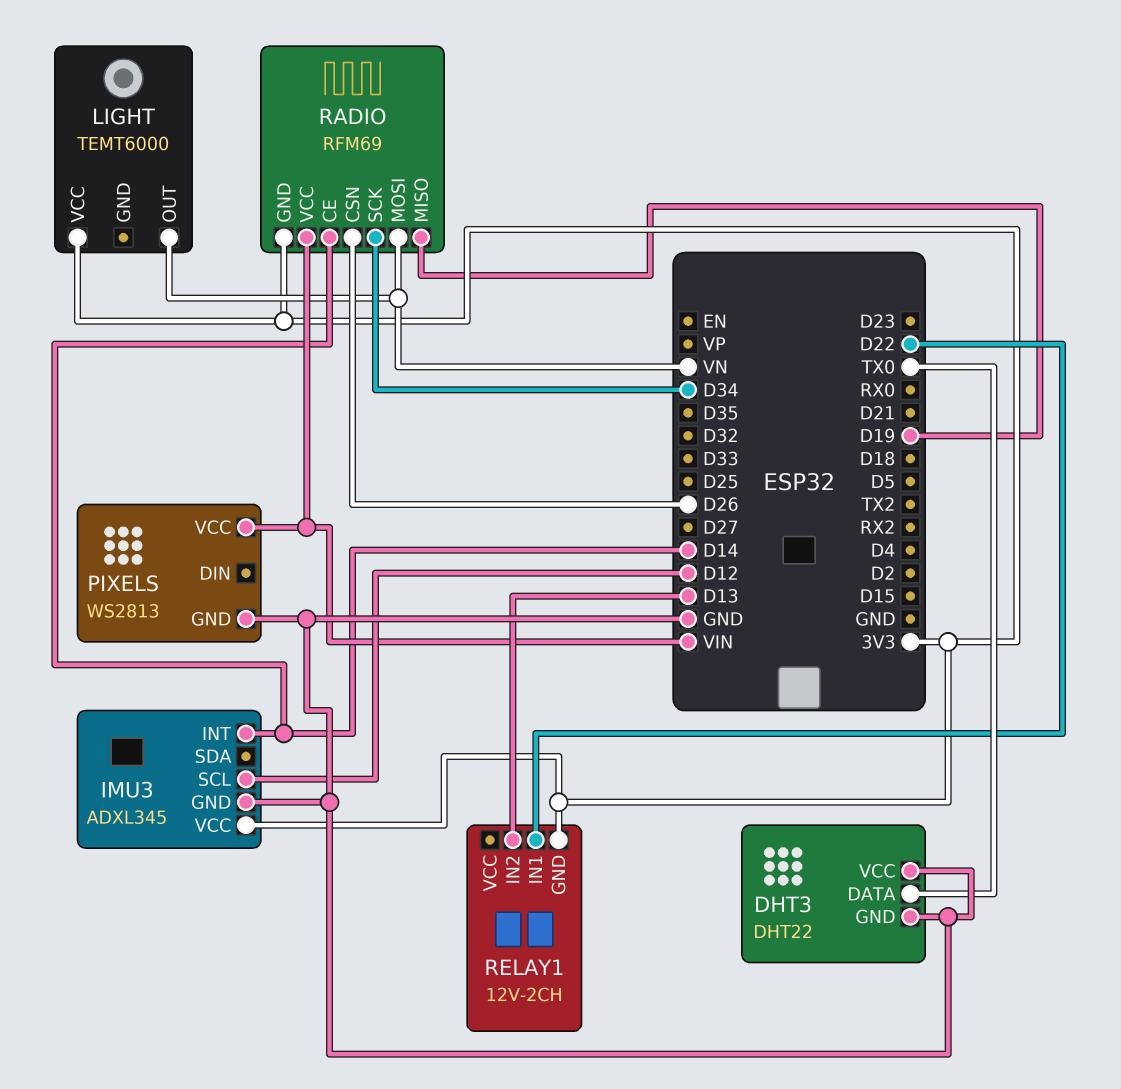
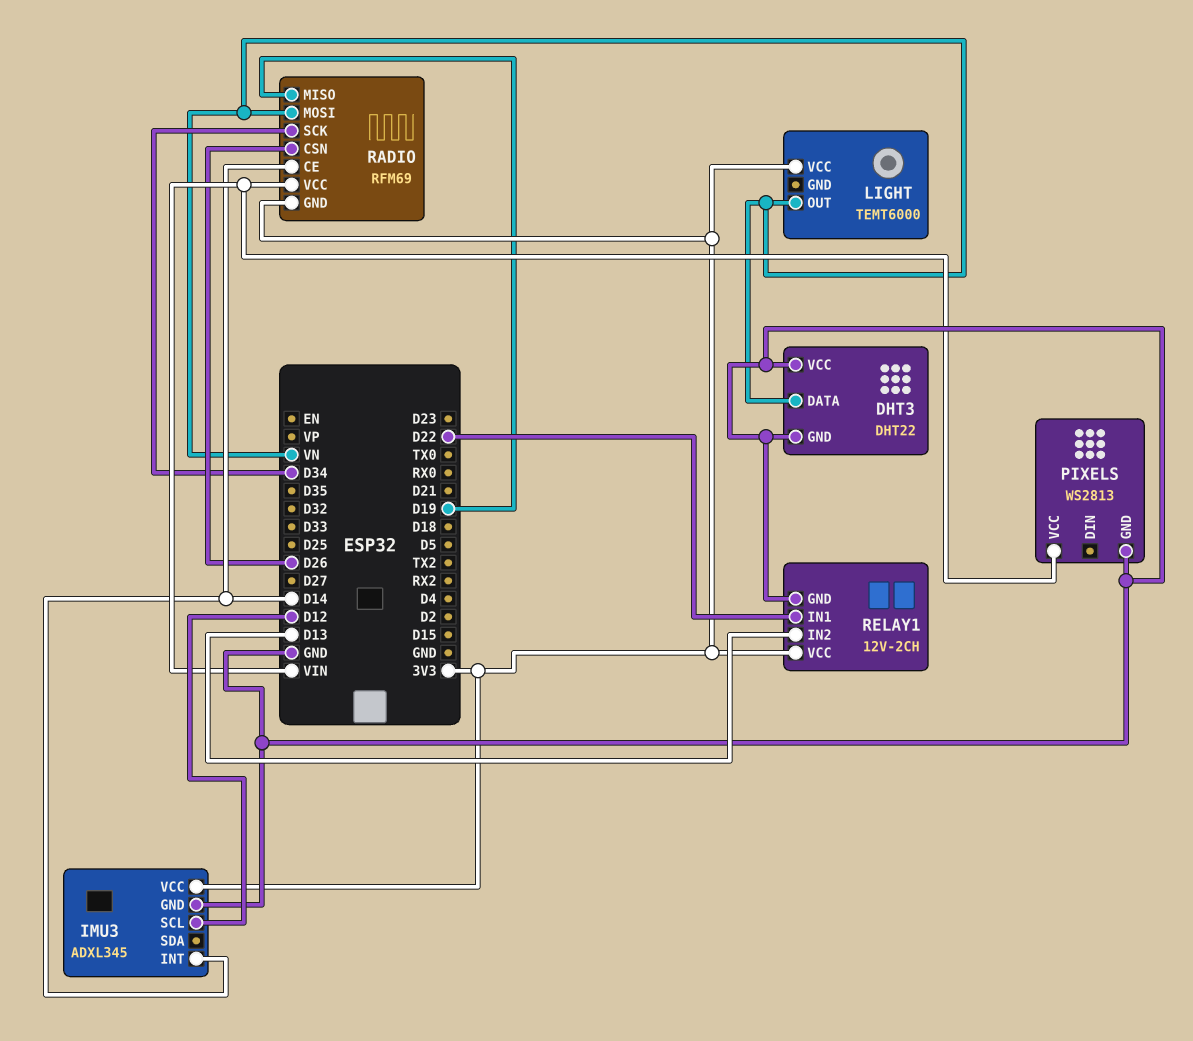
DHT3 pin DATA: TX0 -> VN
RELAY1 pin GND: 3V3 -> GND
RELAY1 pin VCC: none -> 3V3

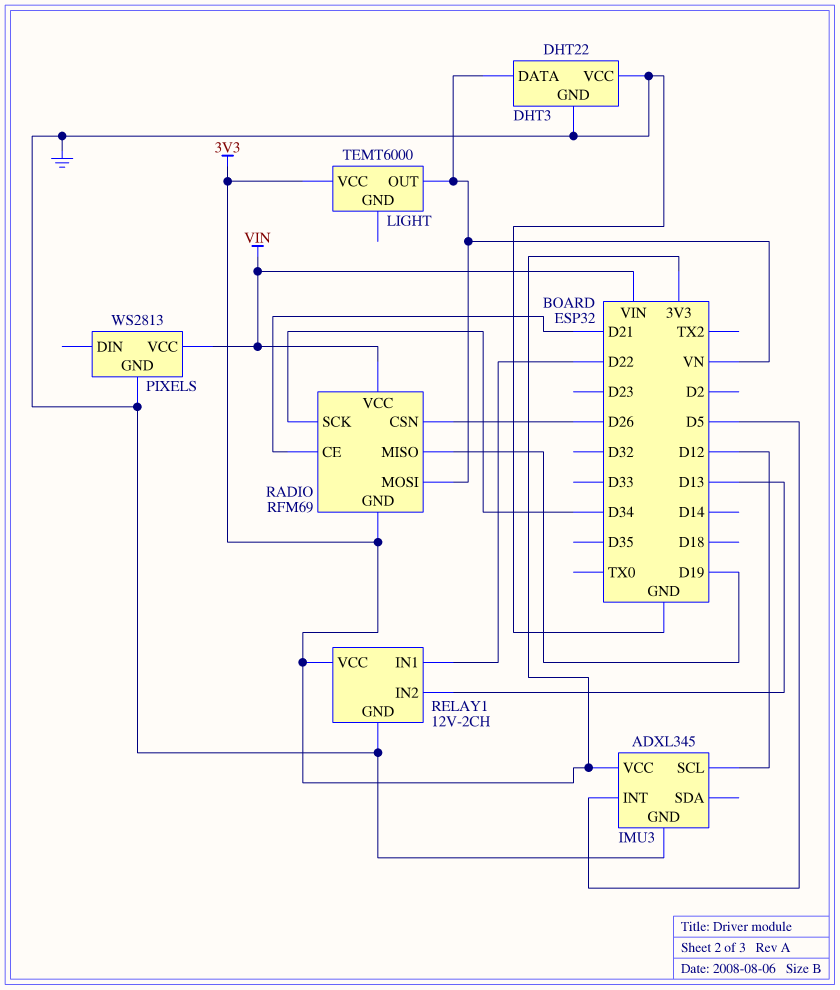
IMU3 pin INT: D14 -> D5
RADIO pin CE: D14 -> D21

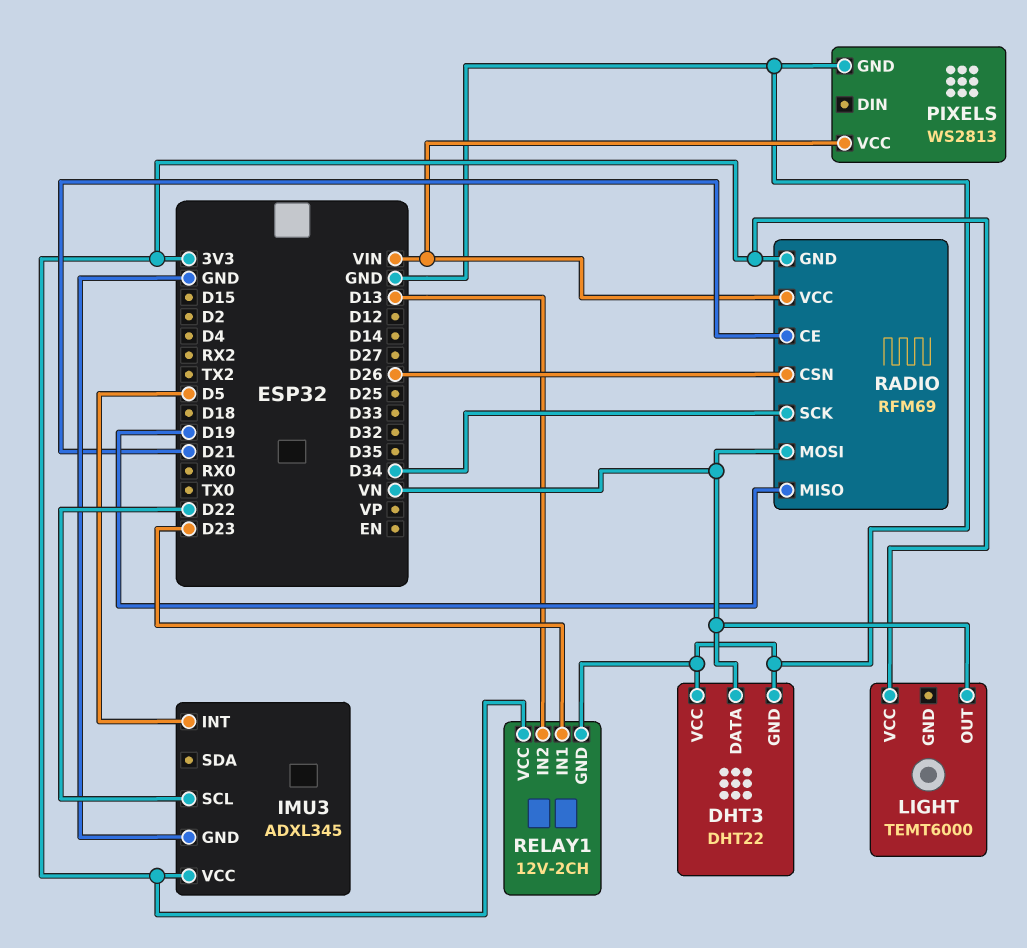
IMU3 pin SCL: D12 -> D22
RELAY1 pin IN1: D22 -> D23

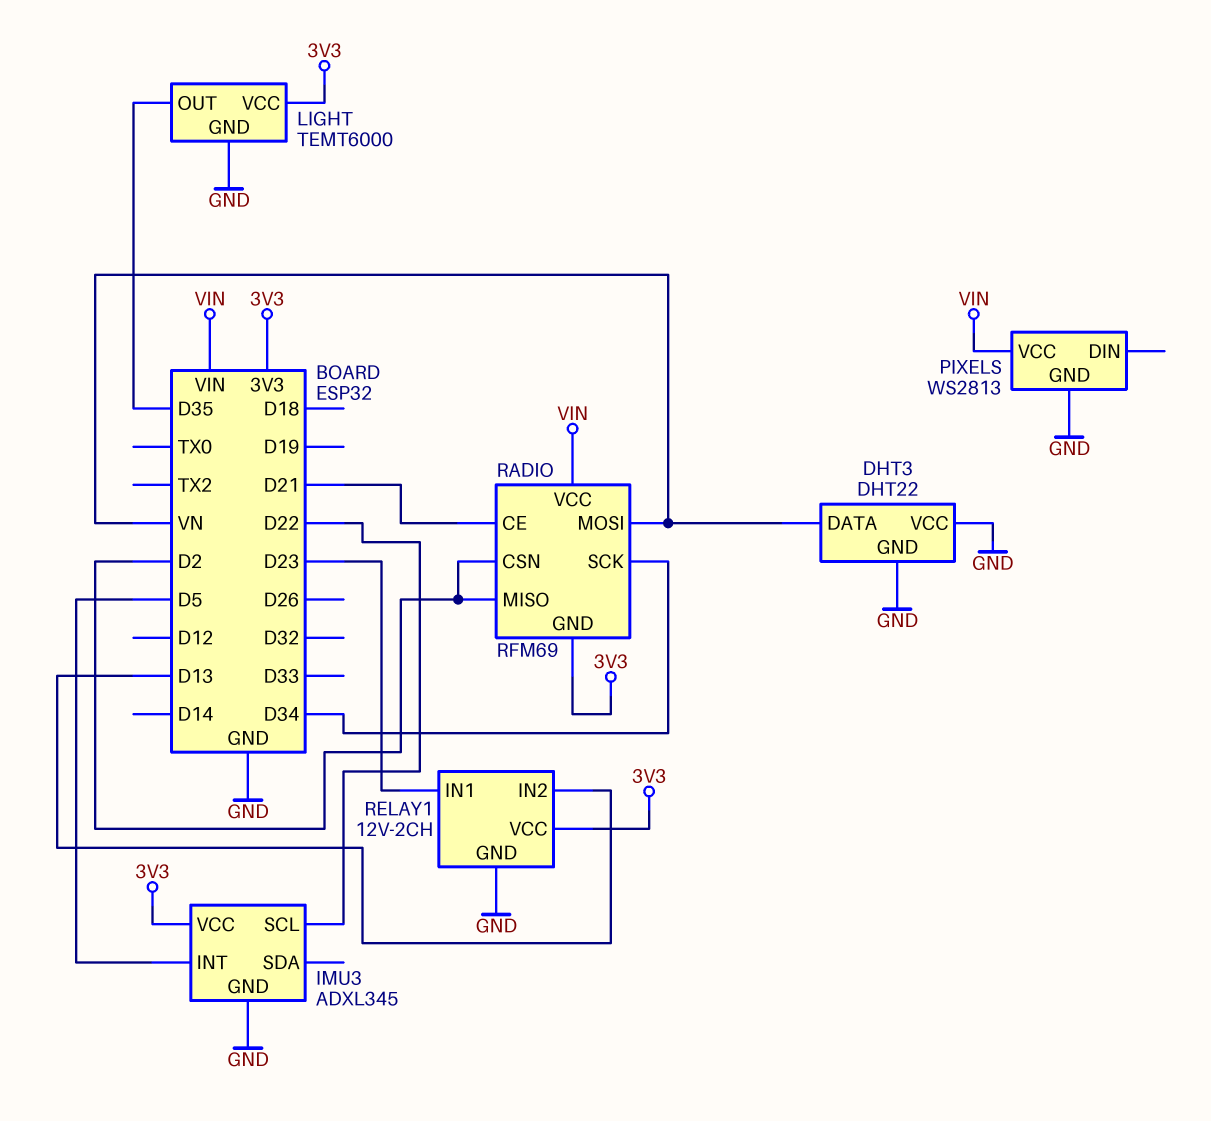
LIGHT pin GND: none -> GND
LIGHT pin OUT: VN -> D35
RADIO pin CSN: D26 -> D2
RADIO pin MISO: D19 -> D2

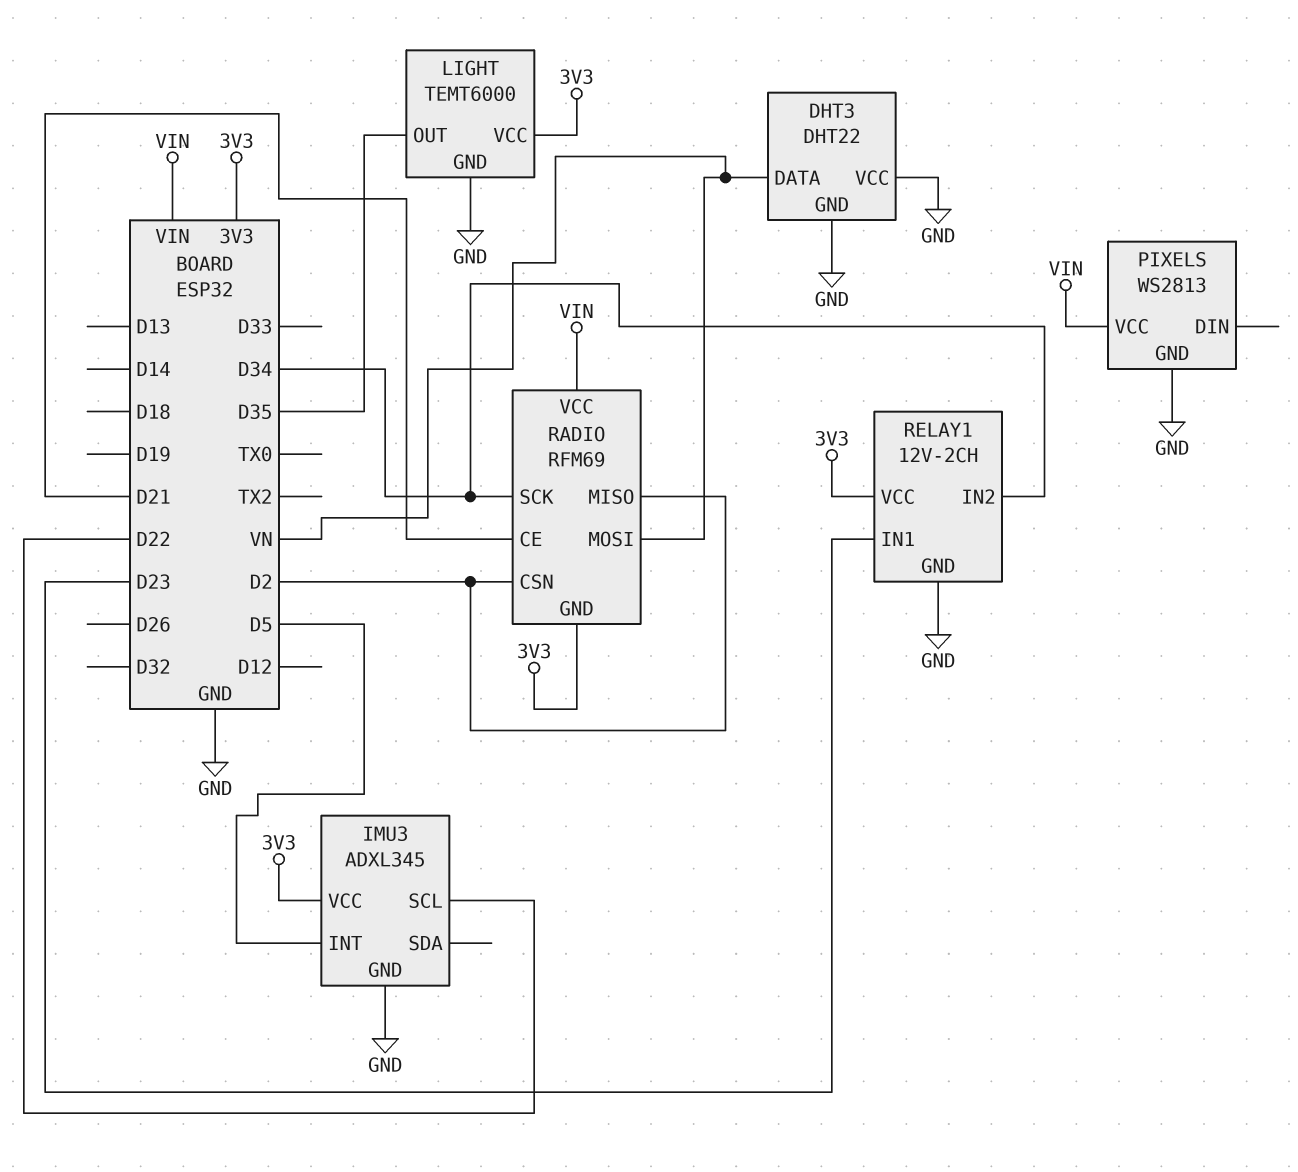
RELAY1 pin IN2: D13 -> D34

